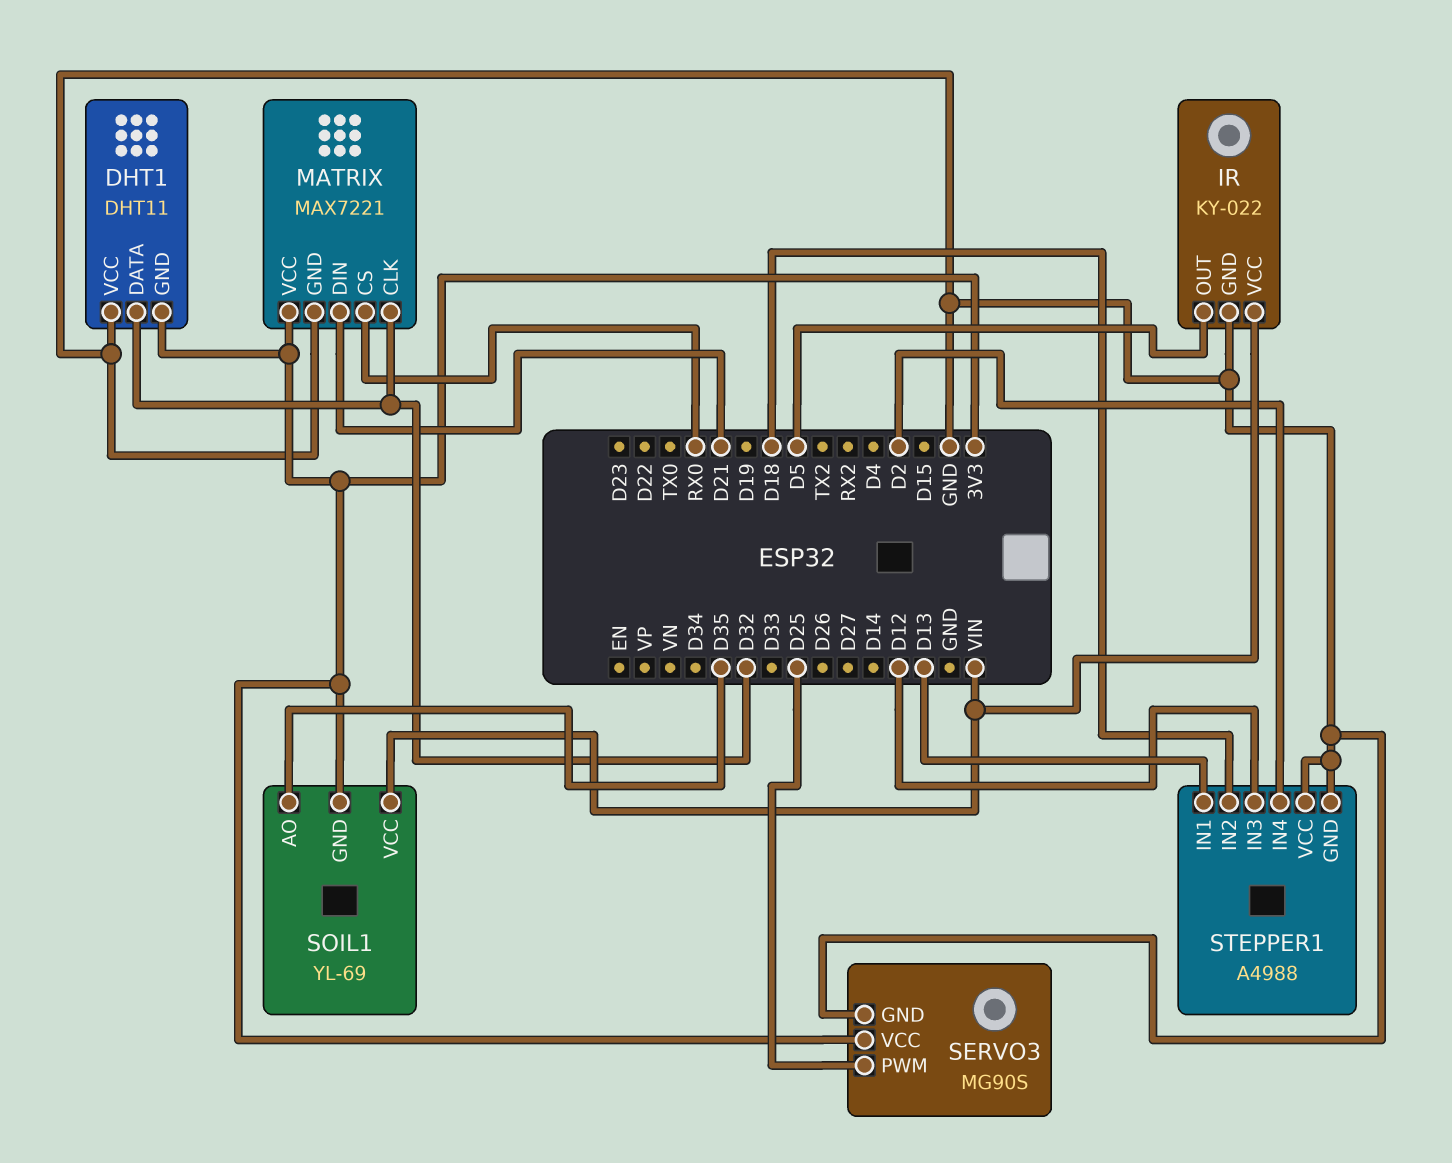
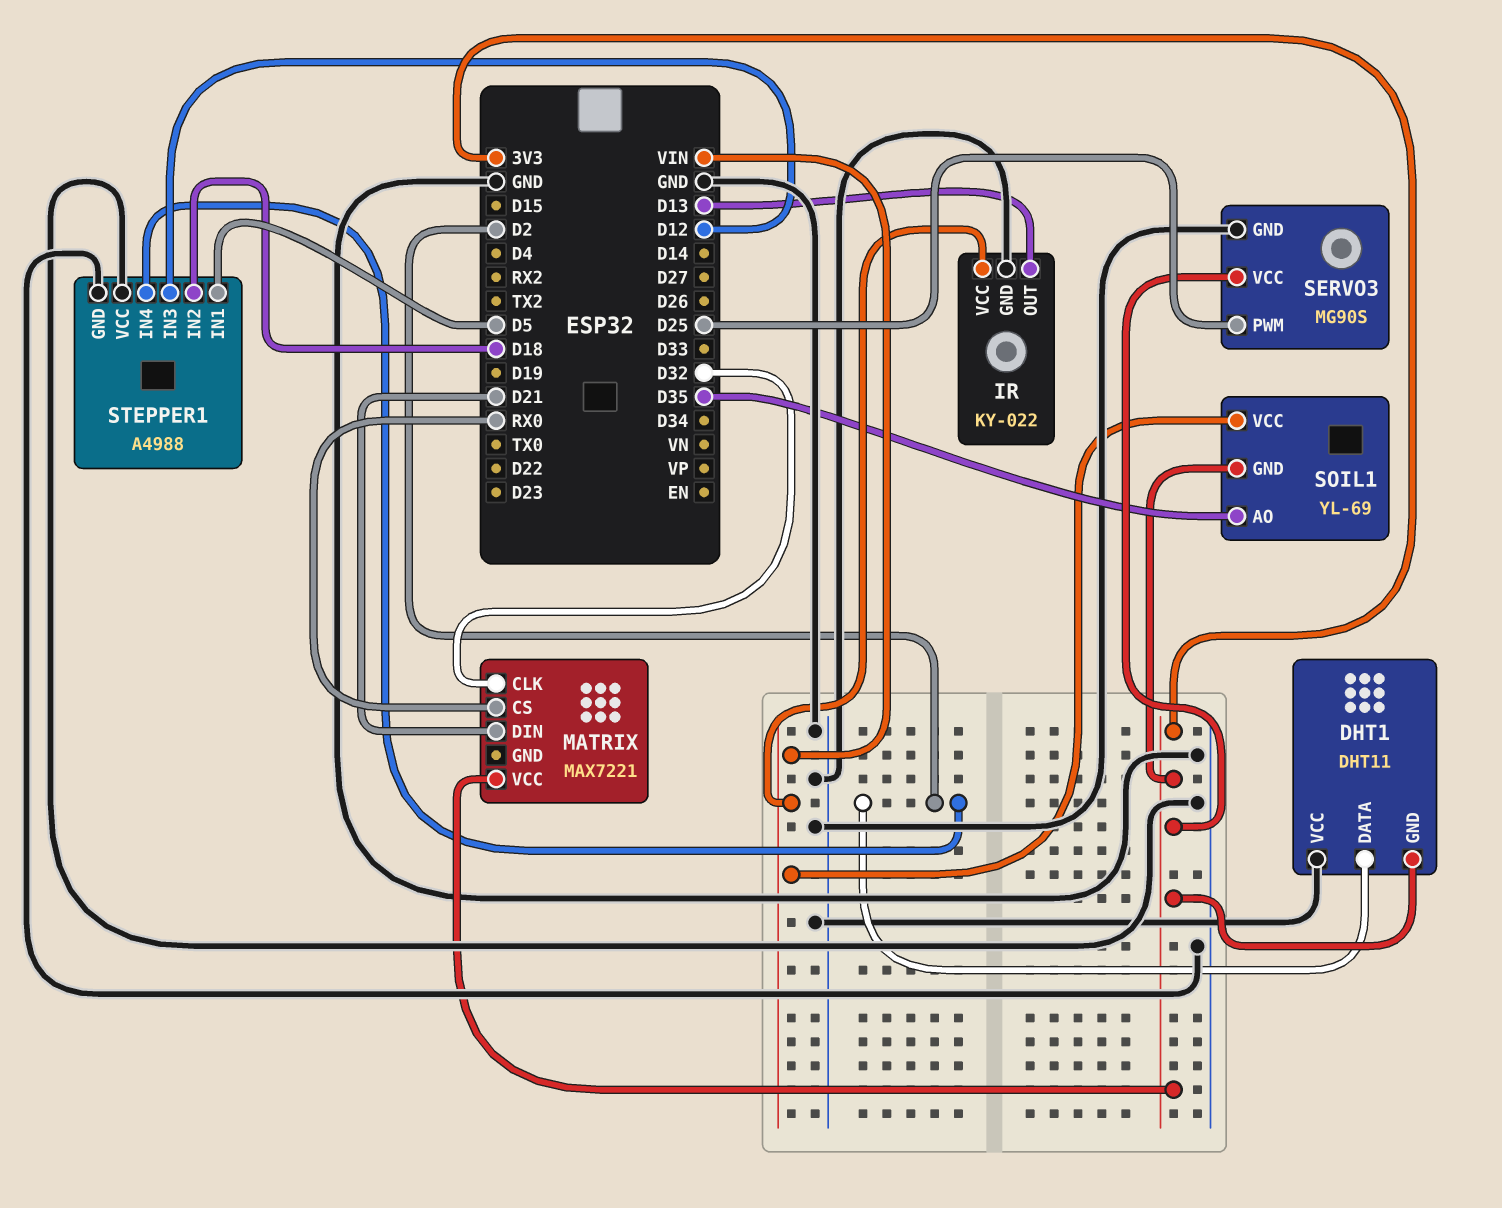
DHT1 pin DATA: D32 -> D2
IR pin OUT: D5 -> D13
MATRIX pin GND: GND -> none
STEPPER1 pin IN1: D13 -> D5

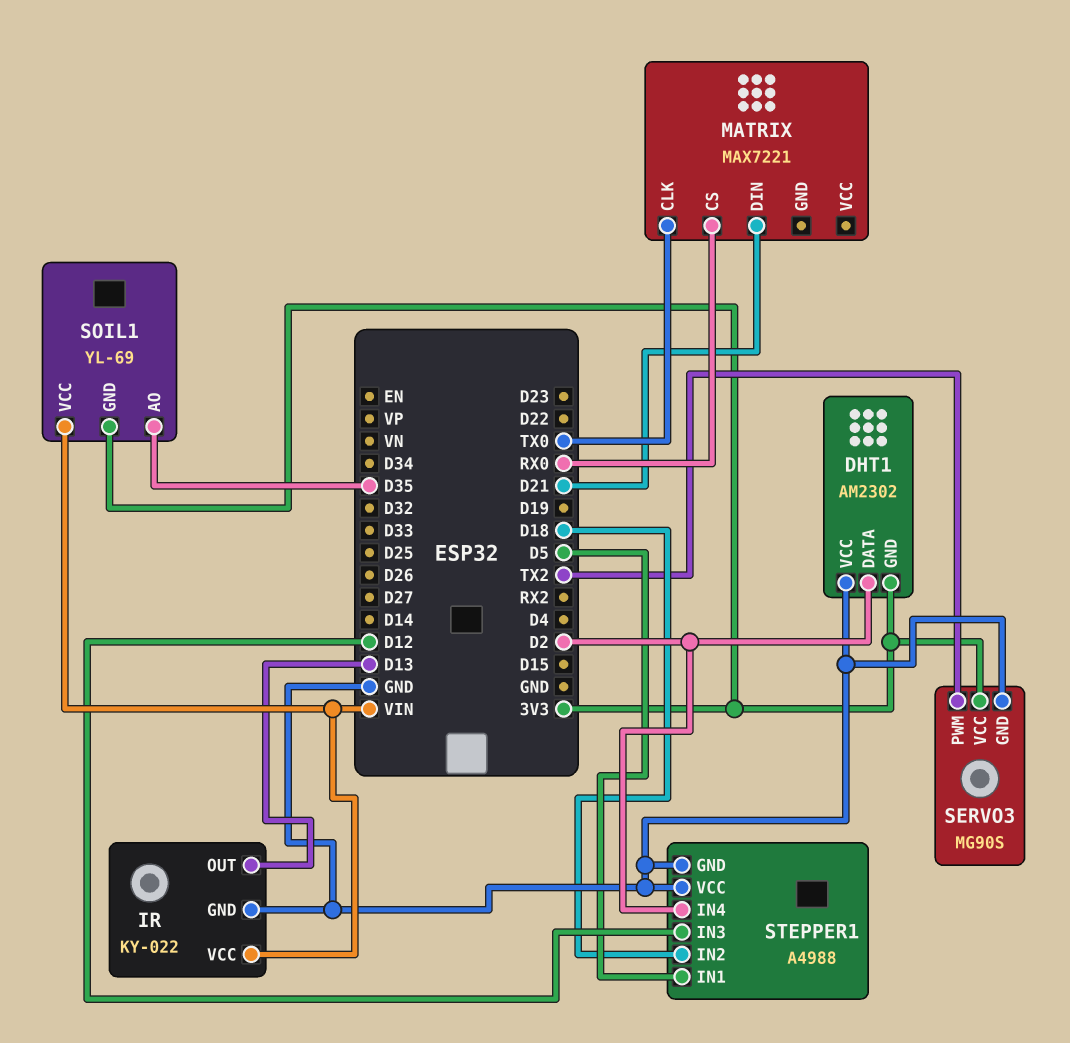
DHT1: DHT11 -> AM2302
MATRIX pin CLK: D32 -> TX0
MATRIX pin VCC: 3V3 -> none
SERVO3 pin PWM: D25 -> TX2

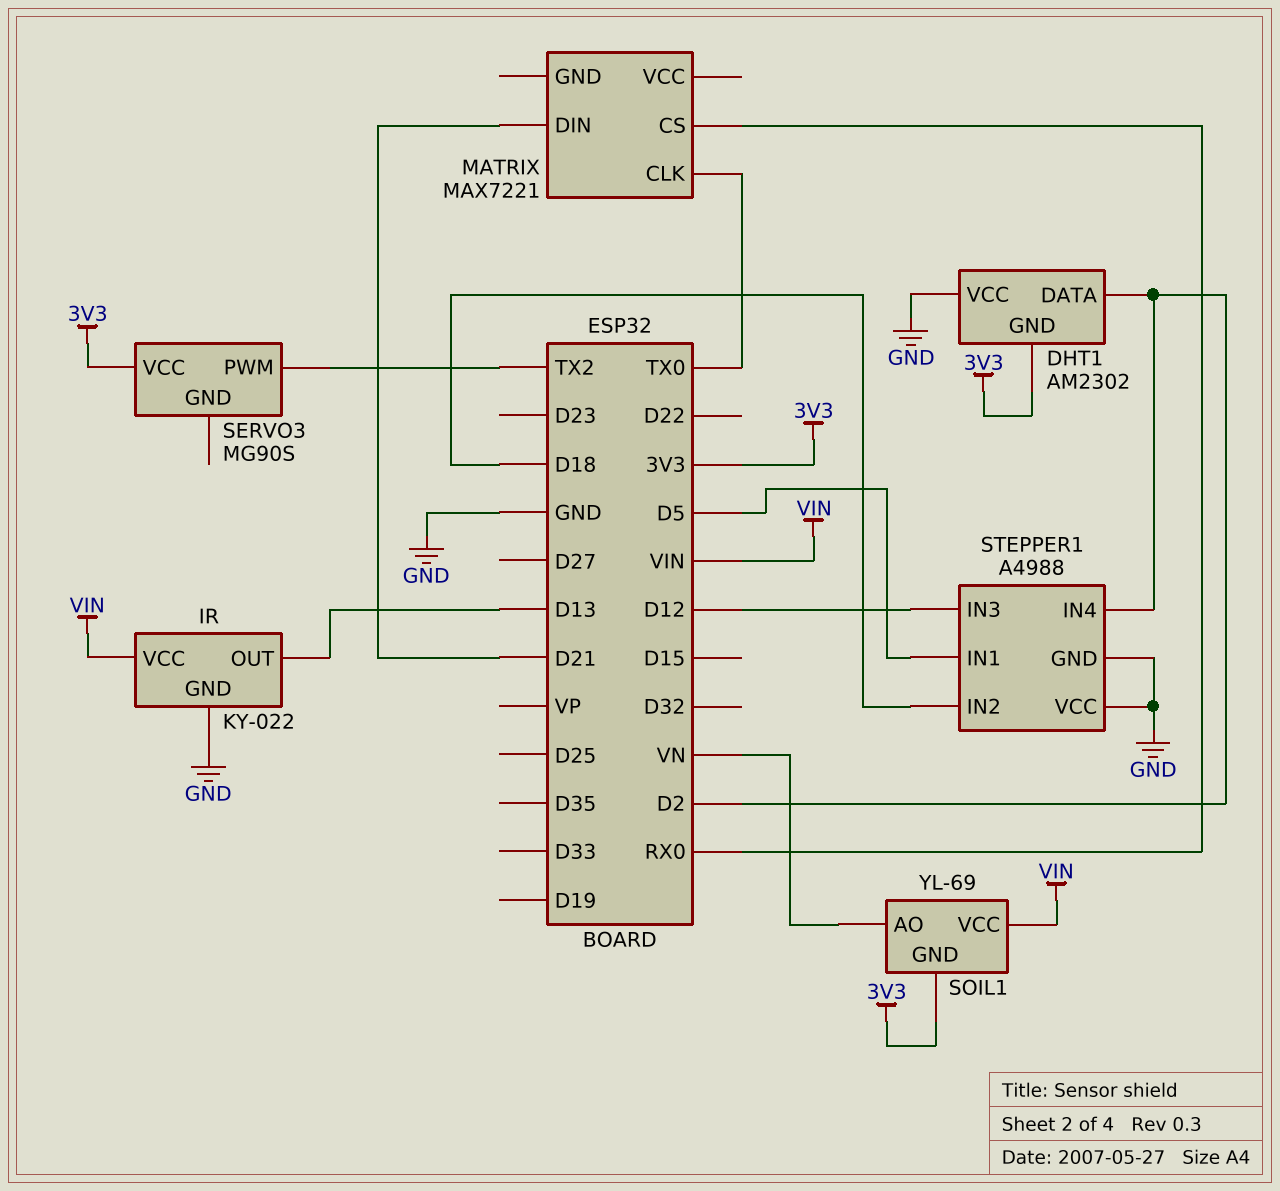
SERVO3 pin GND: GND -> none
SOIL1 pin AO: D35 -> VN

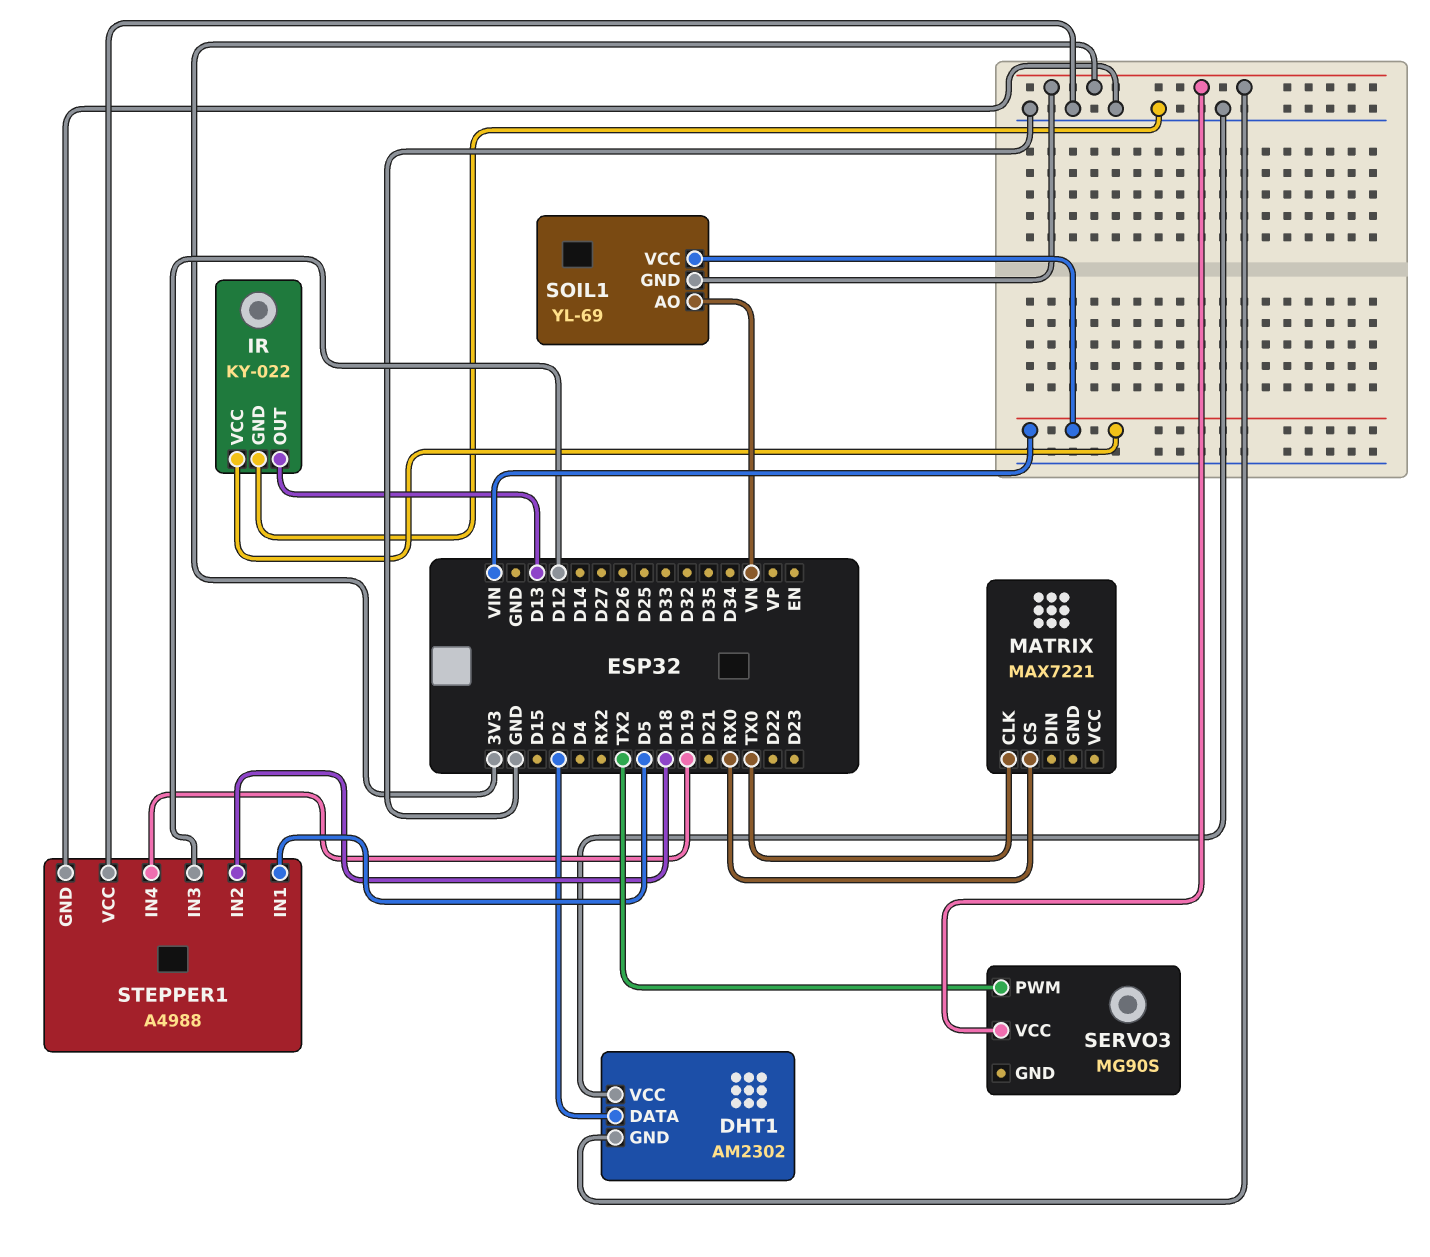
MATRIX pin DIN: D21 -> none
STEPPER1 pin IN4: D2 -> D19

